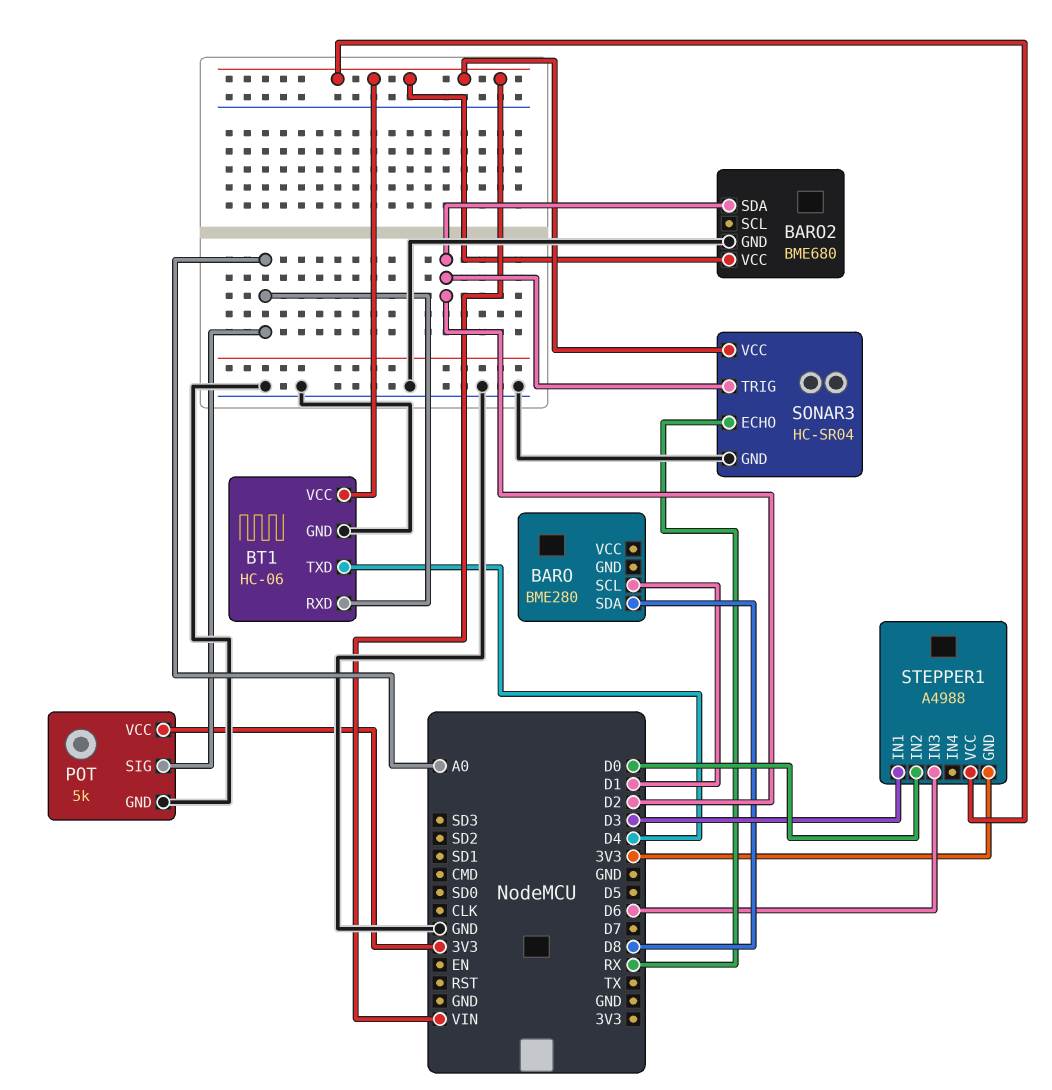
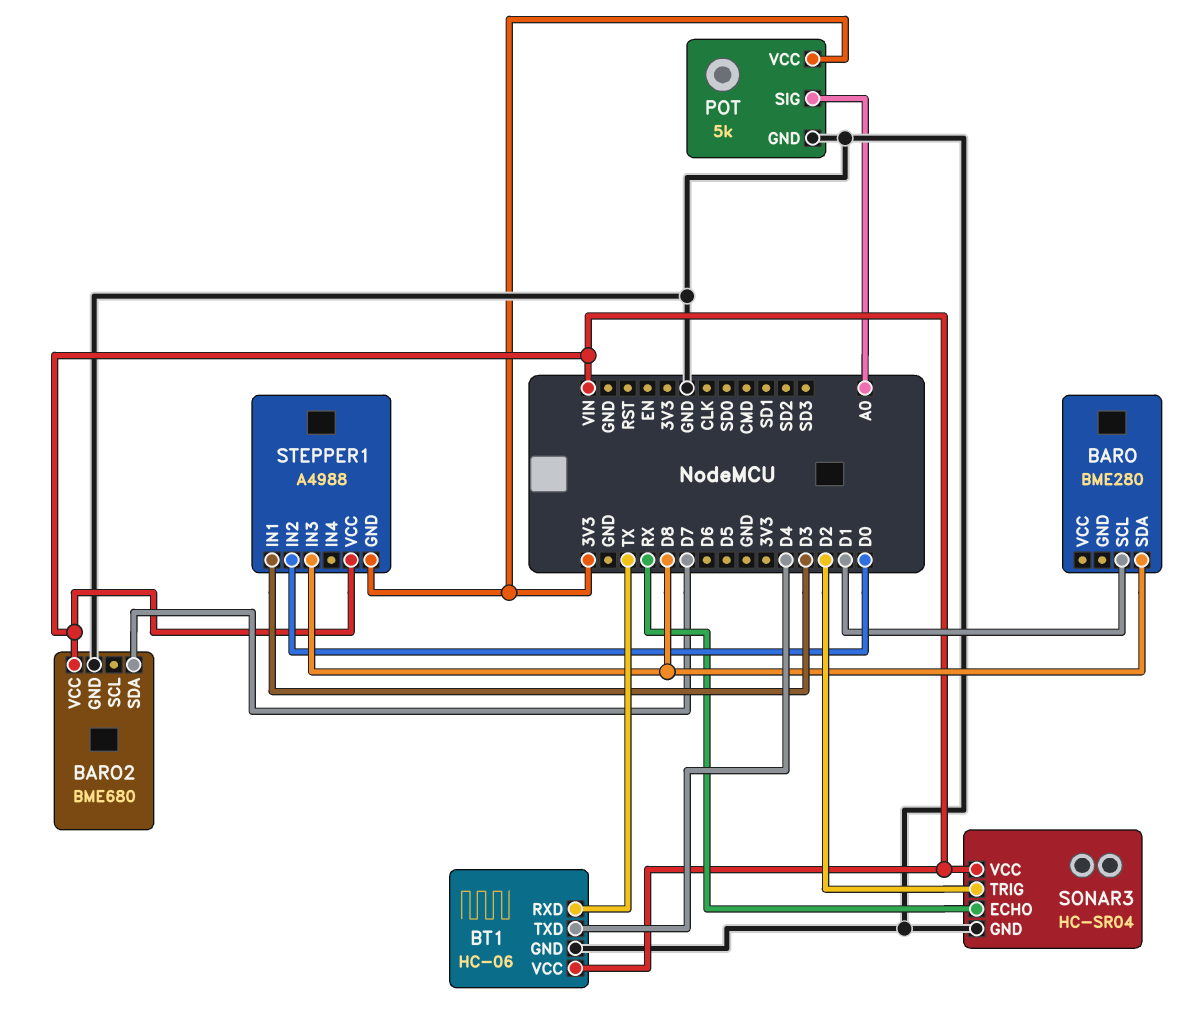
BARO2 pin SDA: D2 -> D7
BT1 pin RXD: A0 -> TX
STEPPER1 pin IN3: D6 -> D8

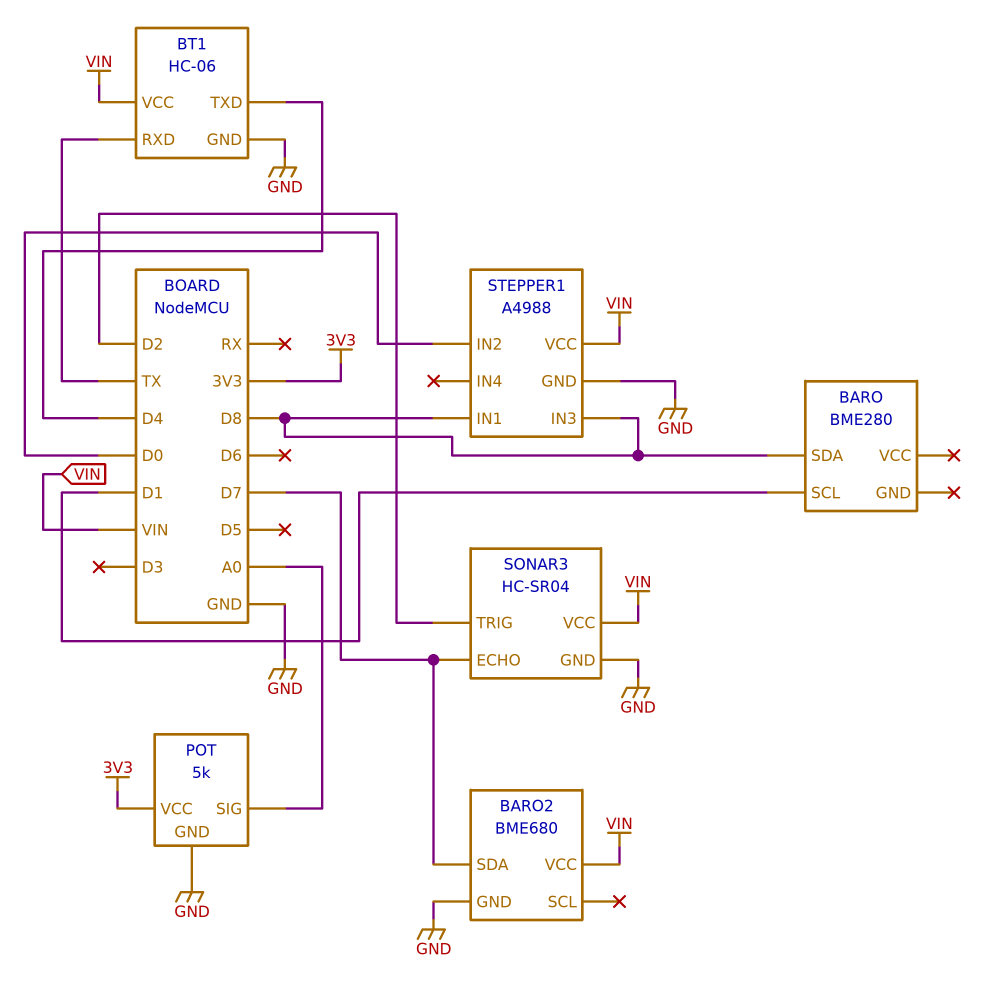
SONAR3 pin ECHO: RX -> D7
STEPPER1 pin GND: 3V3 -> GND
STEPPER1 pin IN1: D3 -> D8

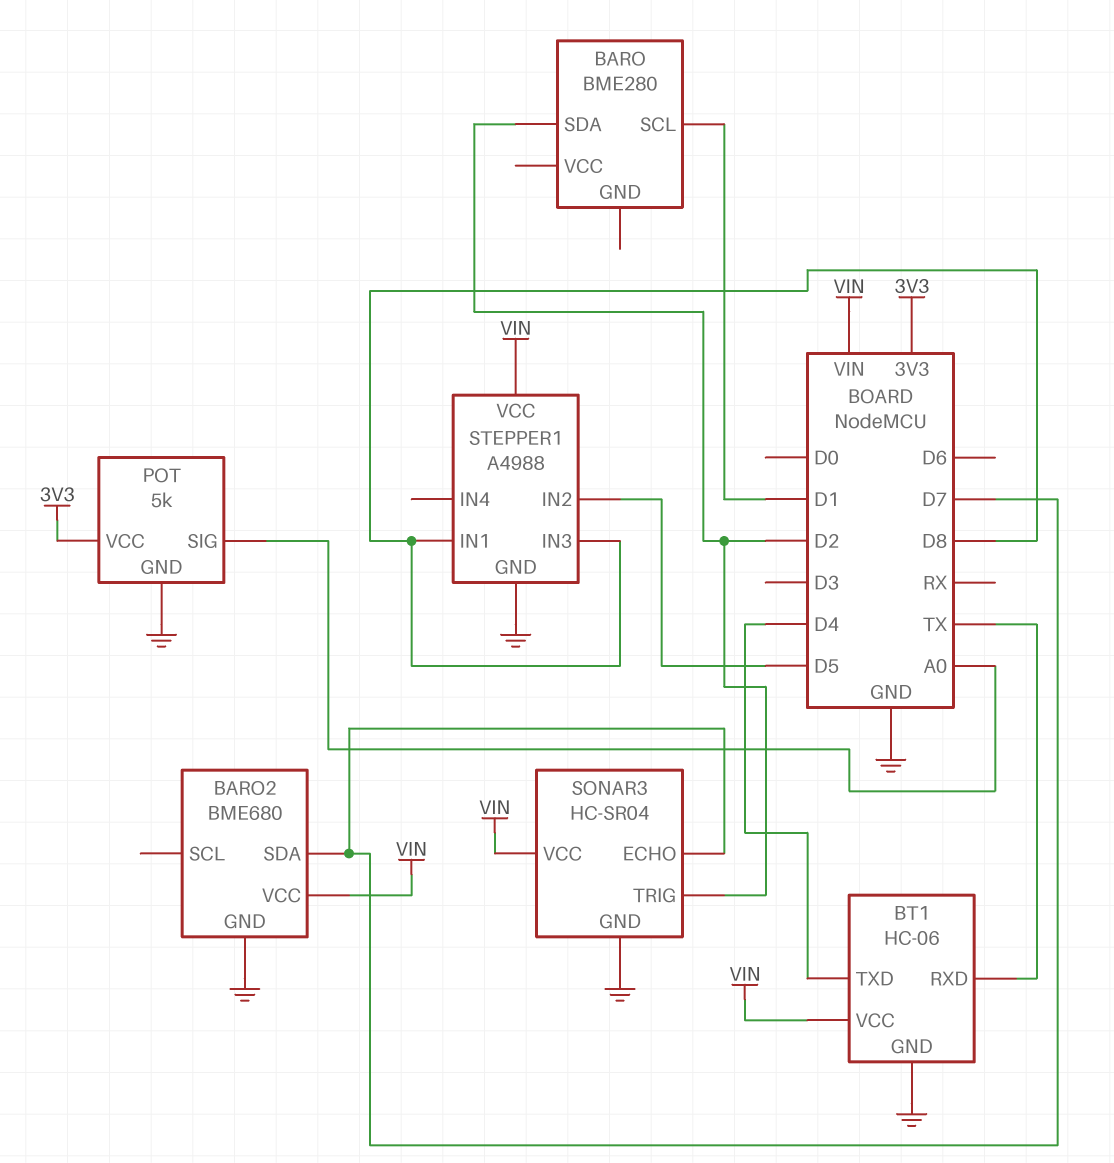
BARO pin SDA: D8 -> D2
STEPPER1 pin IN2: D0 -> D5

